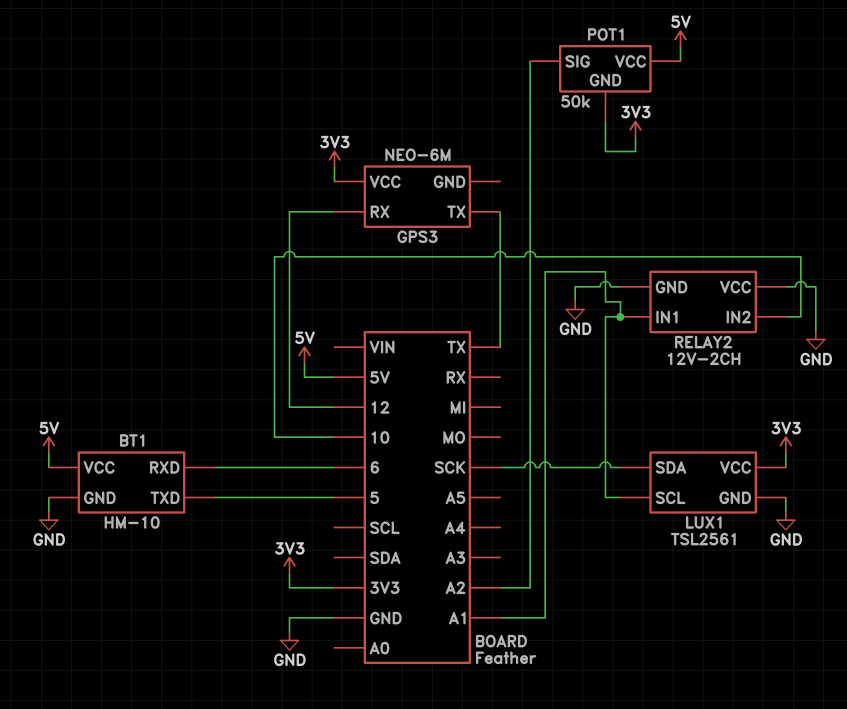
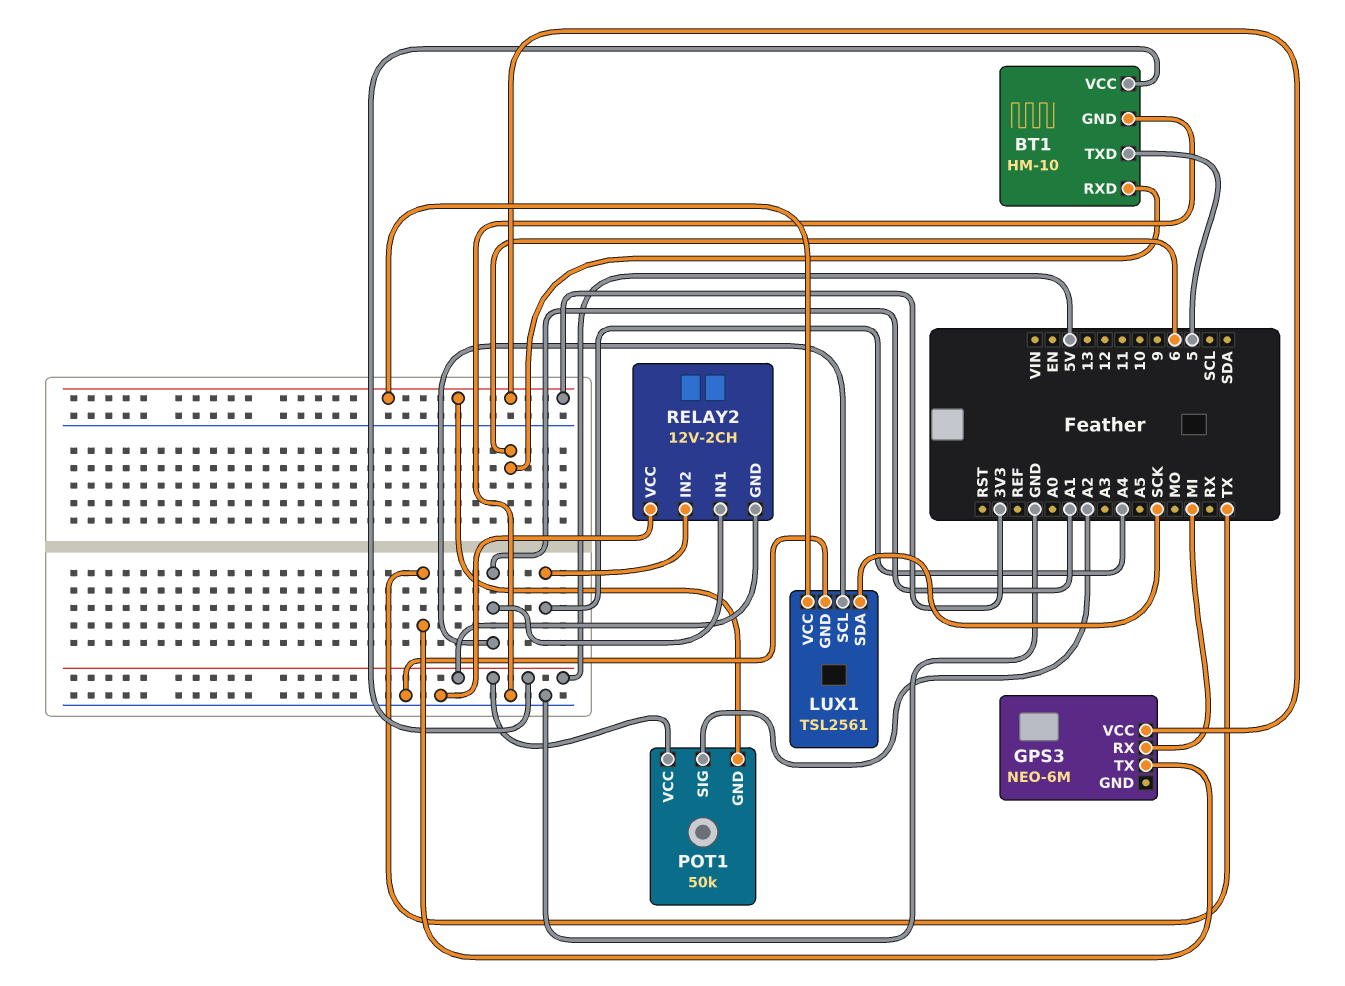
GPS3 pin RX: 12 -> MI
RELAY2 pin GND: GND -> 5V
RELAY2 pin IN2: 10 -> A4

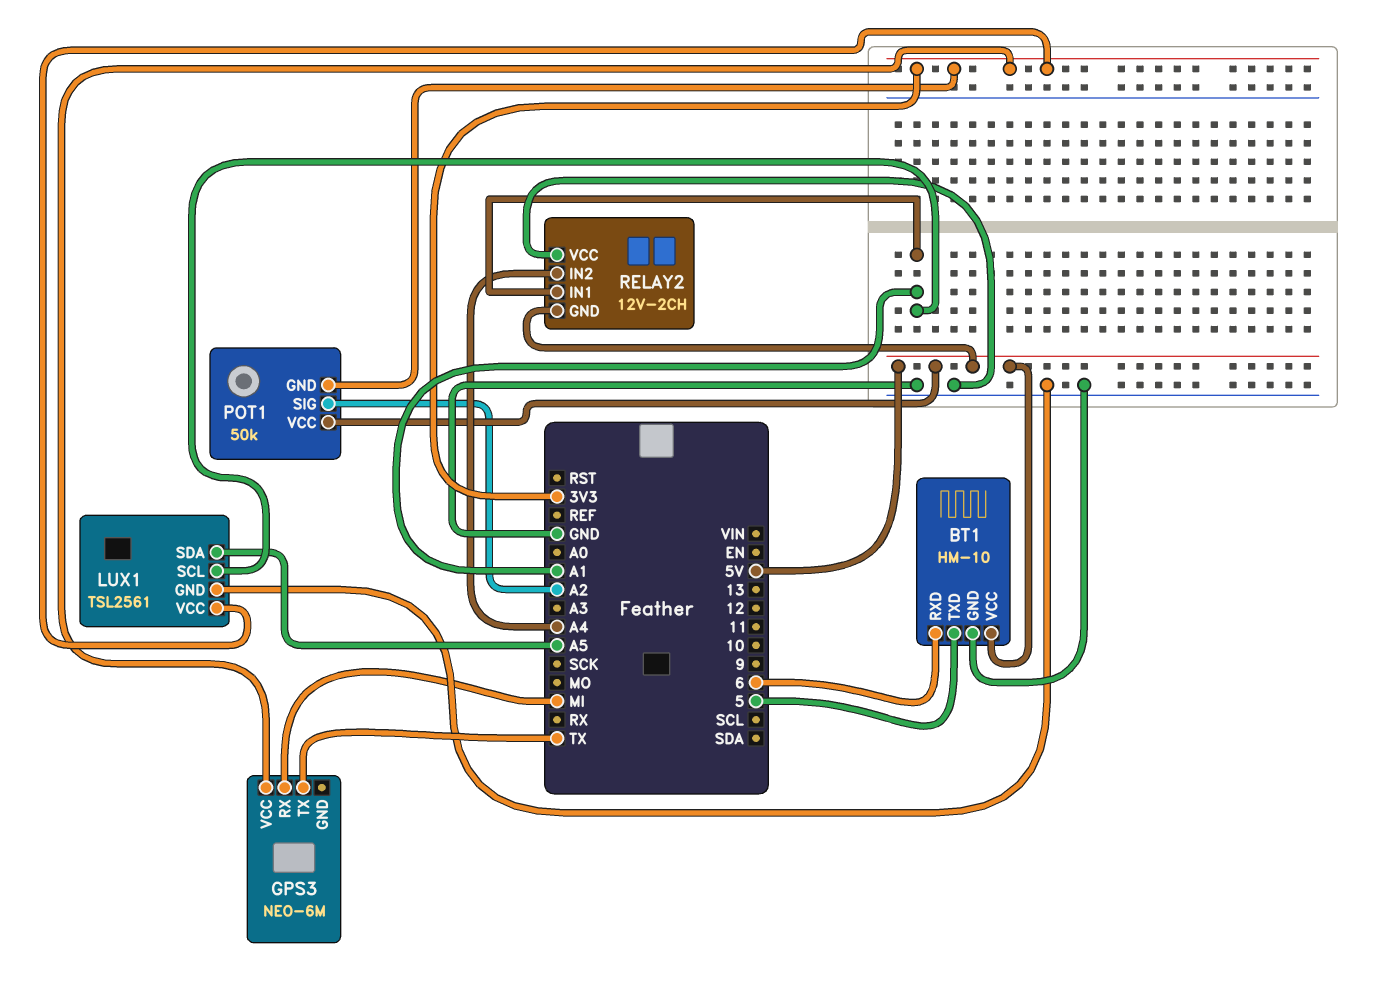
LUX1 pin SDA: SCK -> A5

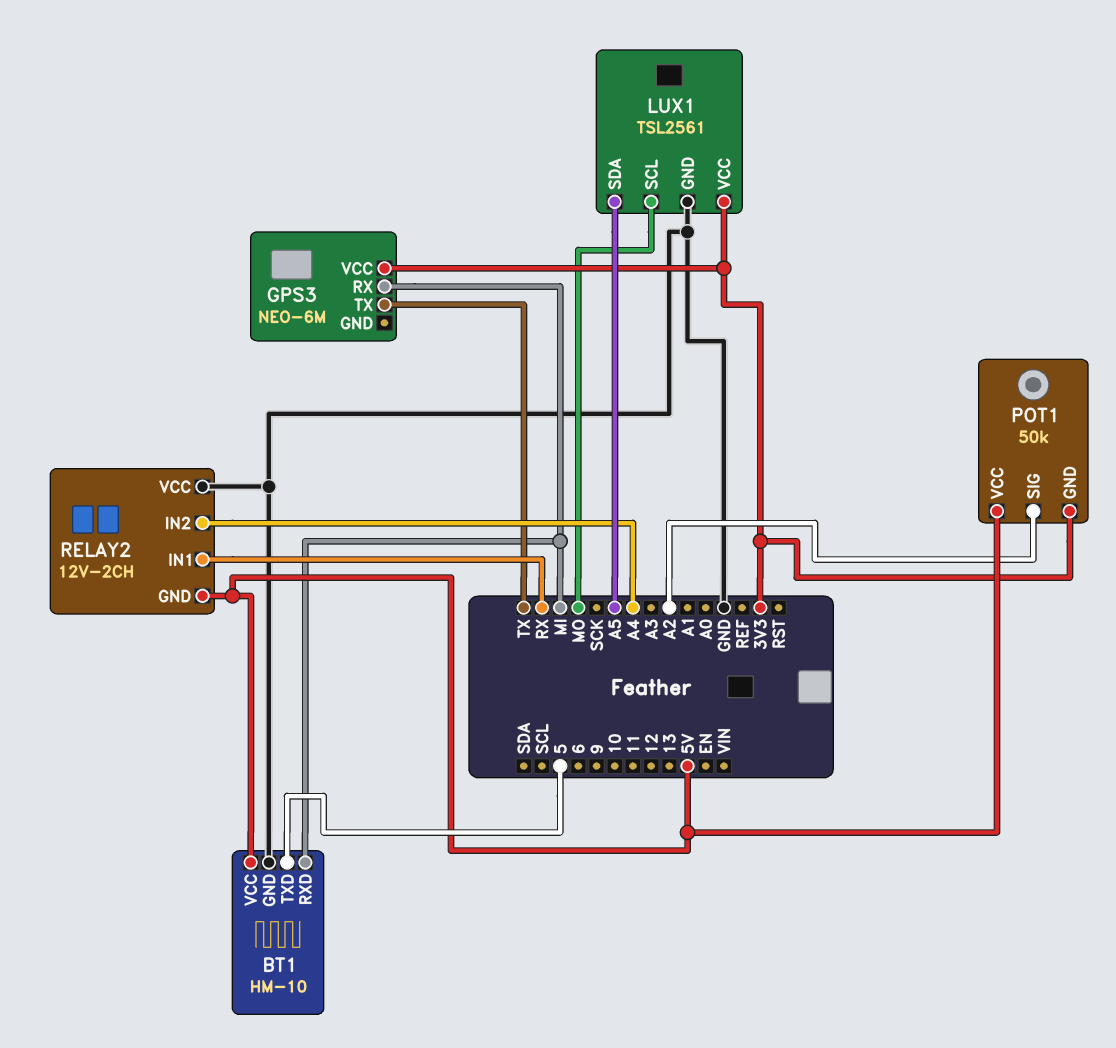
BT1 pin RXD: 6 -> MI
LUX1 pin SCL: A1 -> MO
RELAY2 pin IN1: A1 -> RX

